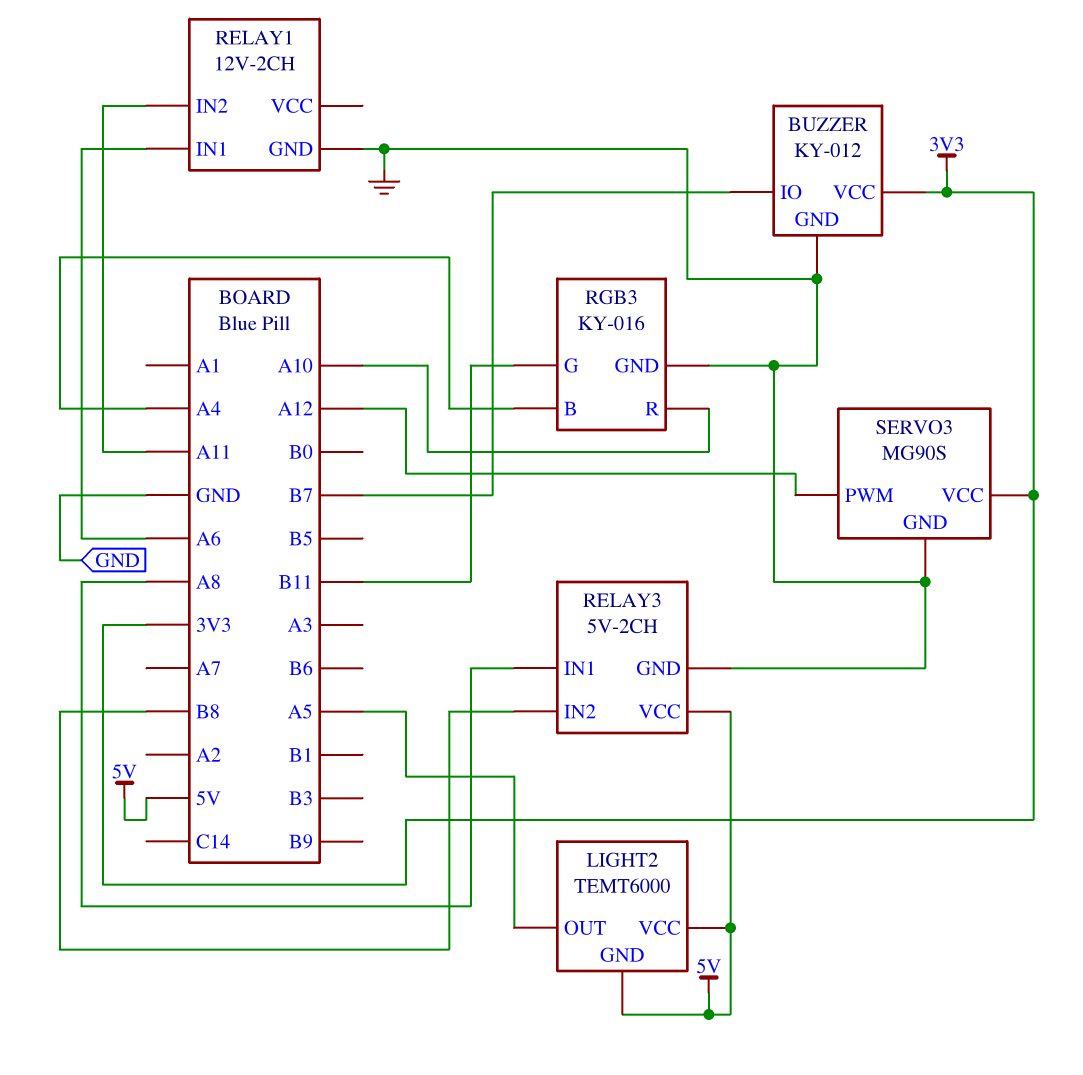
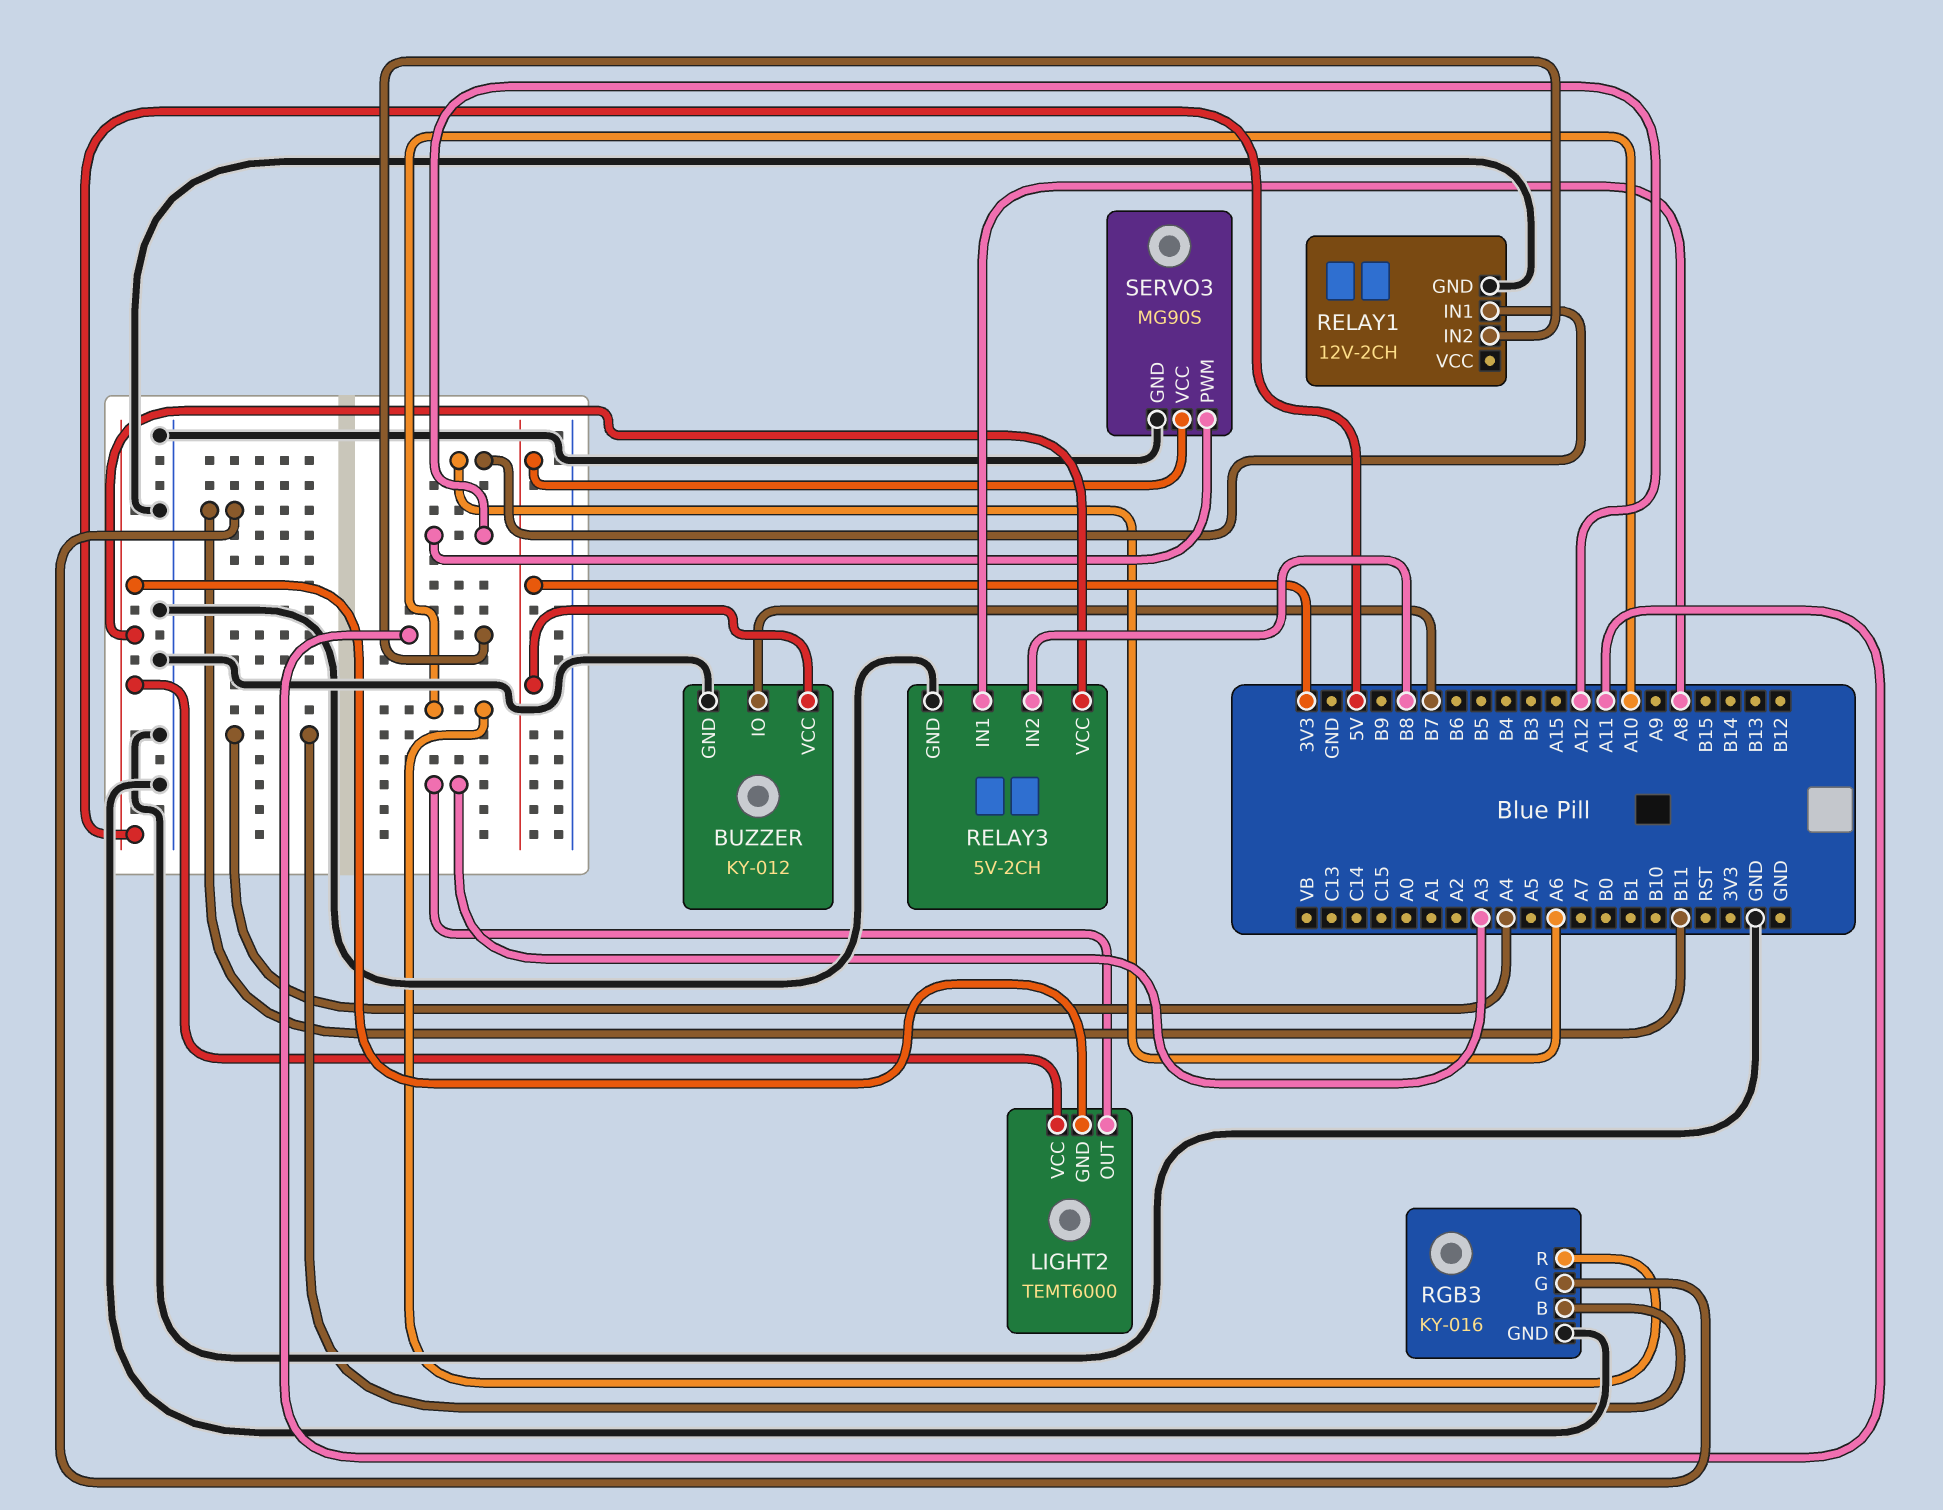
LIGHT2 pin OUT: A5 -> A3

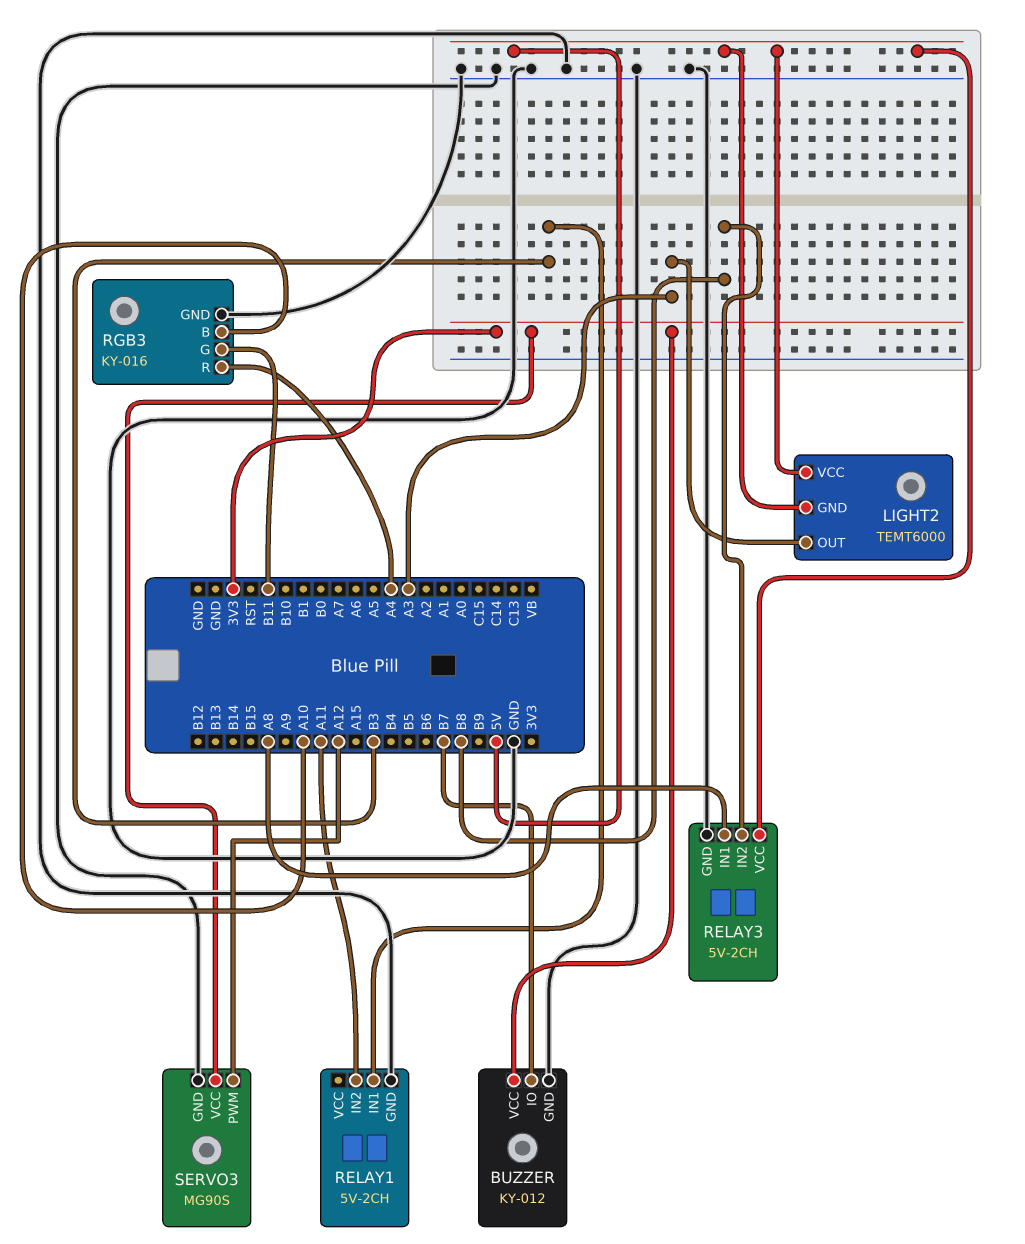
RELAY1: 12V-2CH -> 5V-2CH
RELAY1 pin IN1: A6 -> B3
RGB3 pin B: A4 -> A10
RGB3 pin R: A10 -> A4

